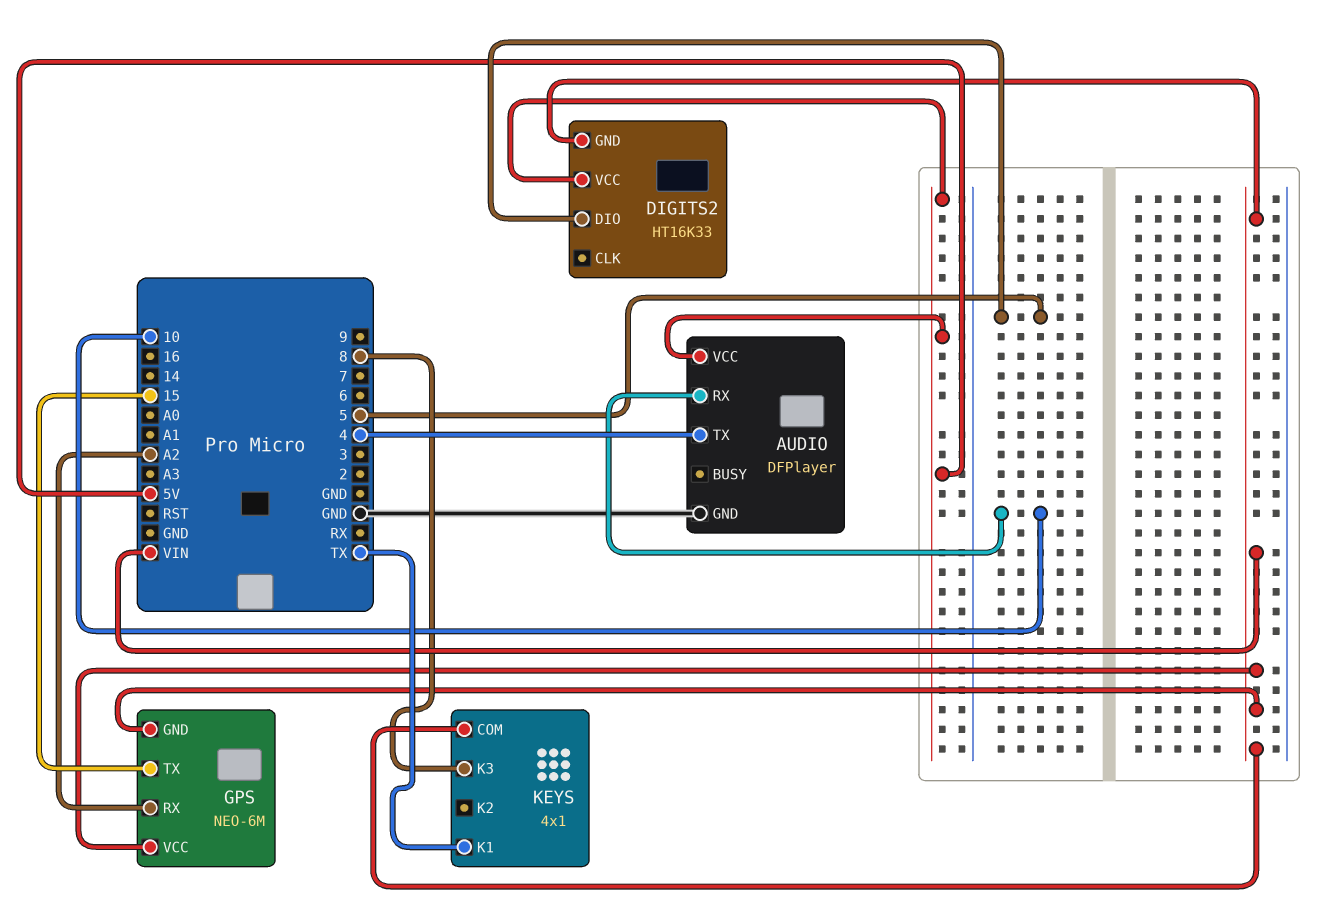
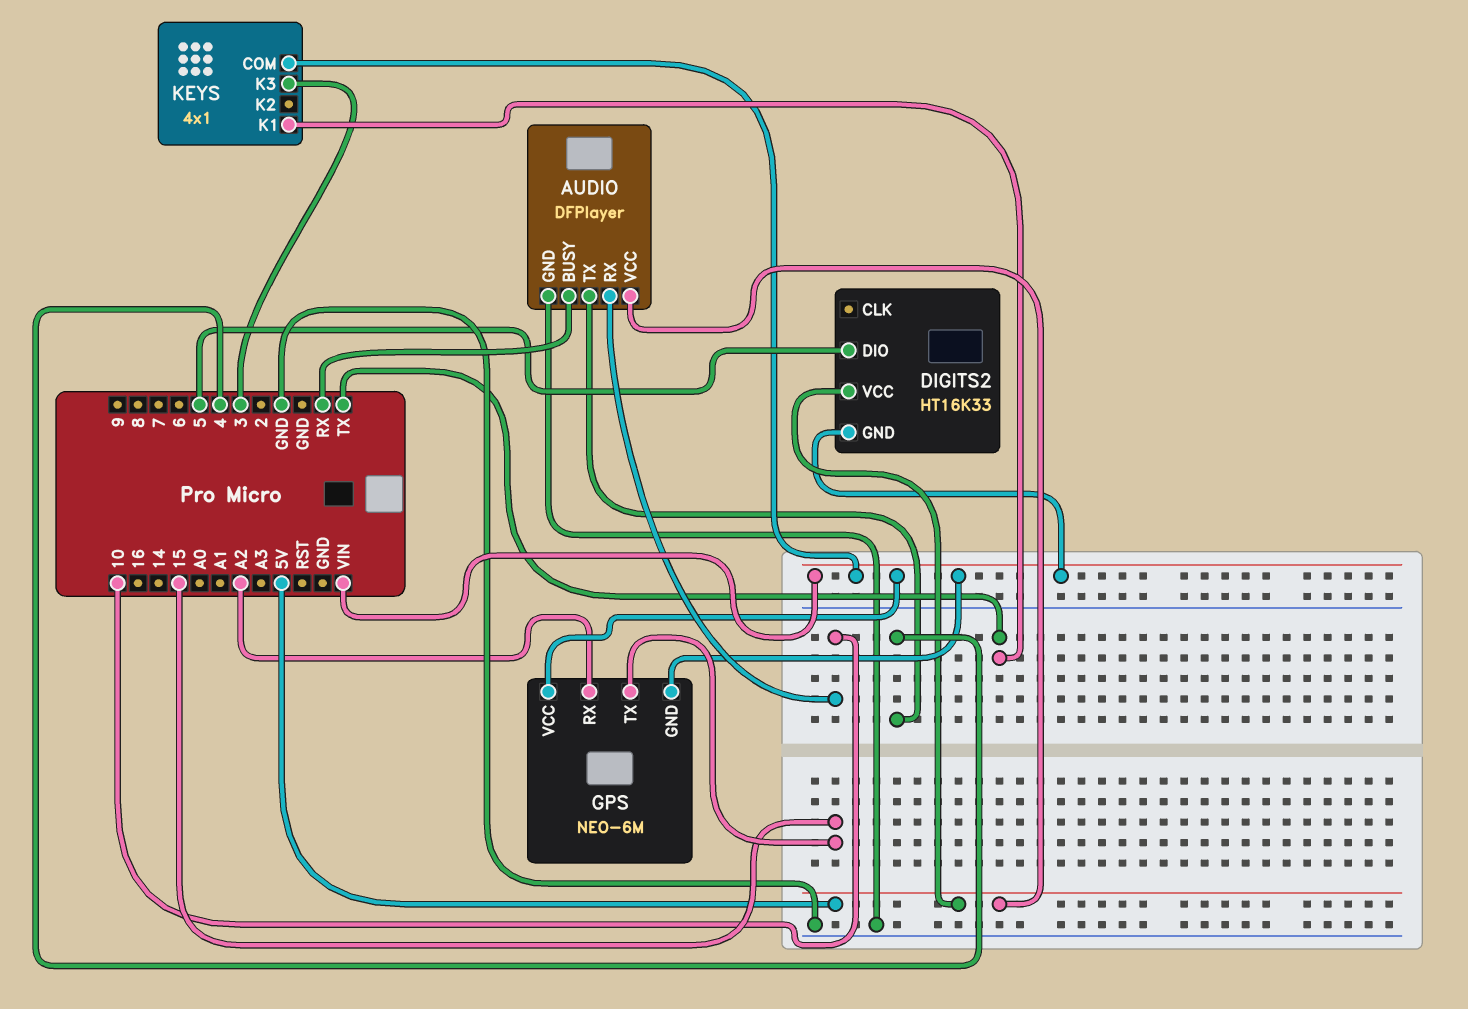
AUDIO pin BUSY: none -> RX
KEYS pin K3: 8 -> 3

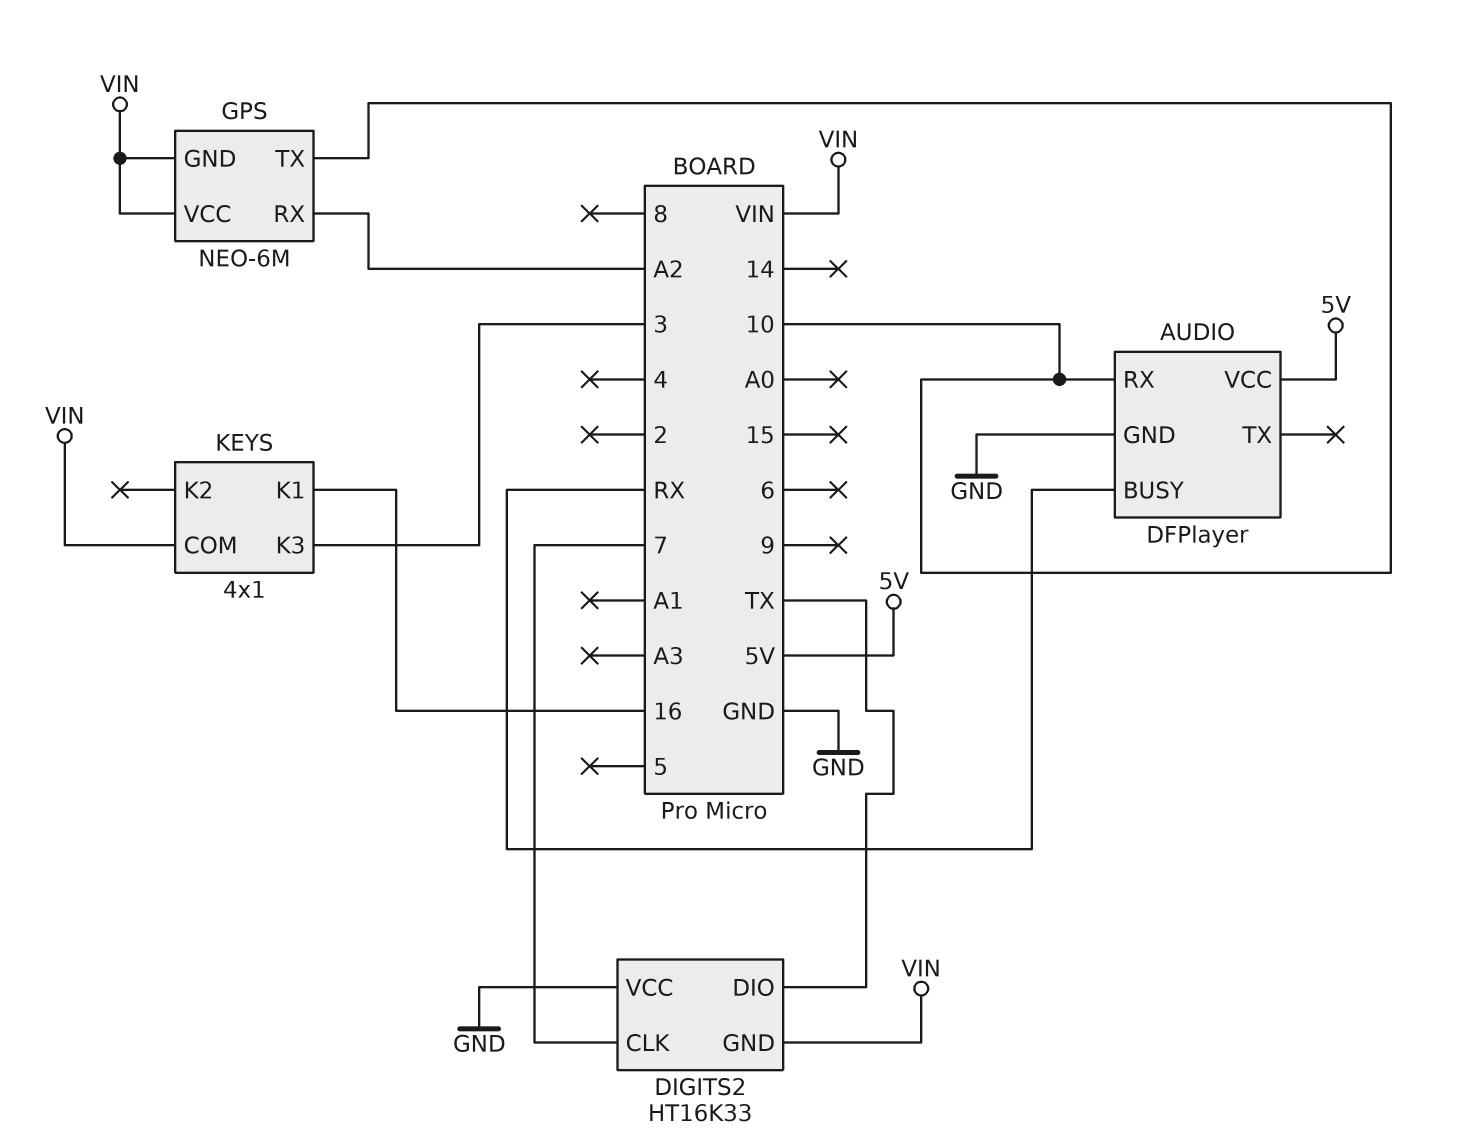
AUDIO pin TX: 4 -> none
DIGITS2 pin CLK: none -> 7
DIGITS2 pin DIO: 5 -> TX
DIGITS2 pin VCC: 5V -> GND
GPS pin TX: 15 -> 10
KEYS pin K1: TX -> 16

